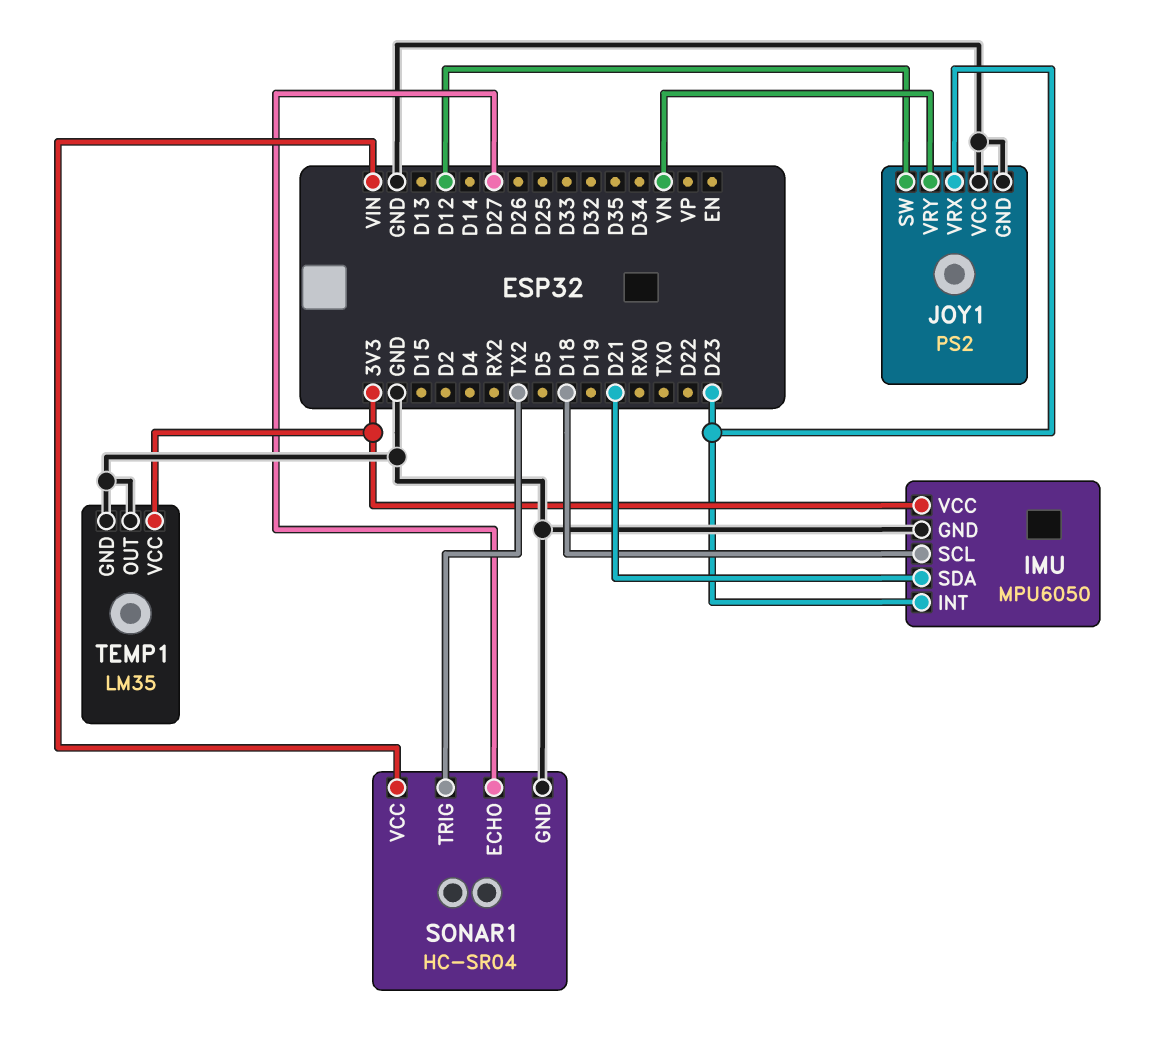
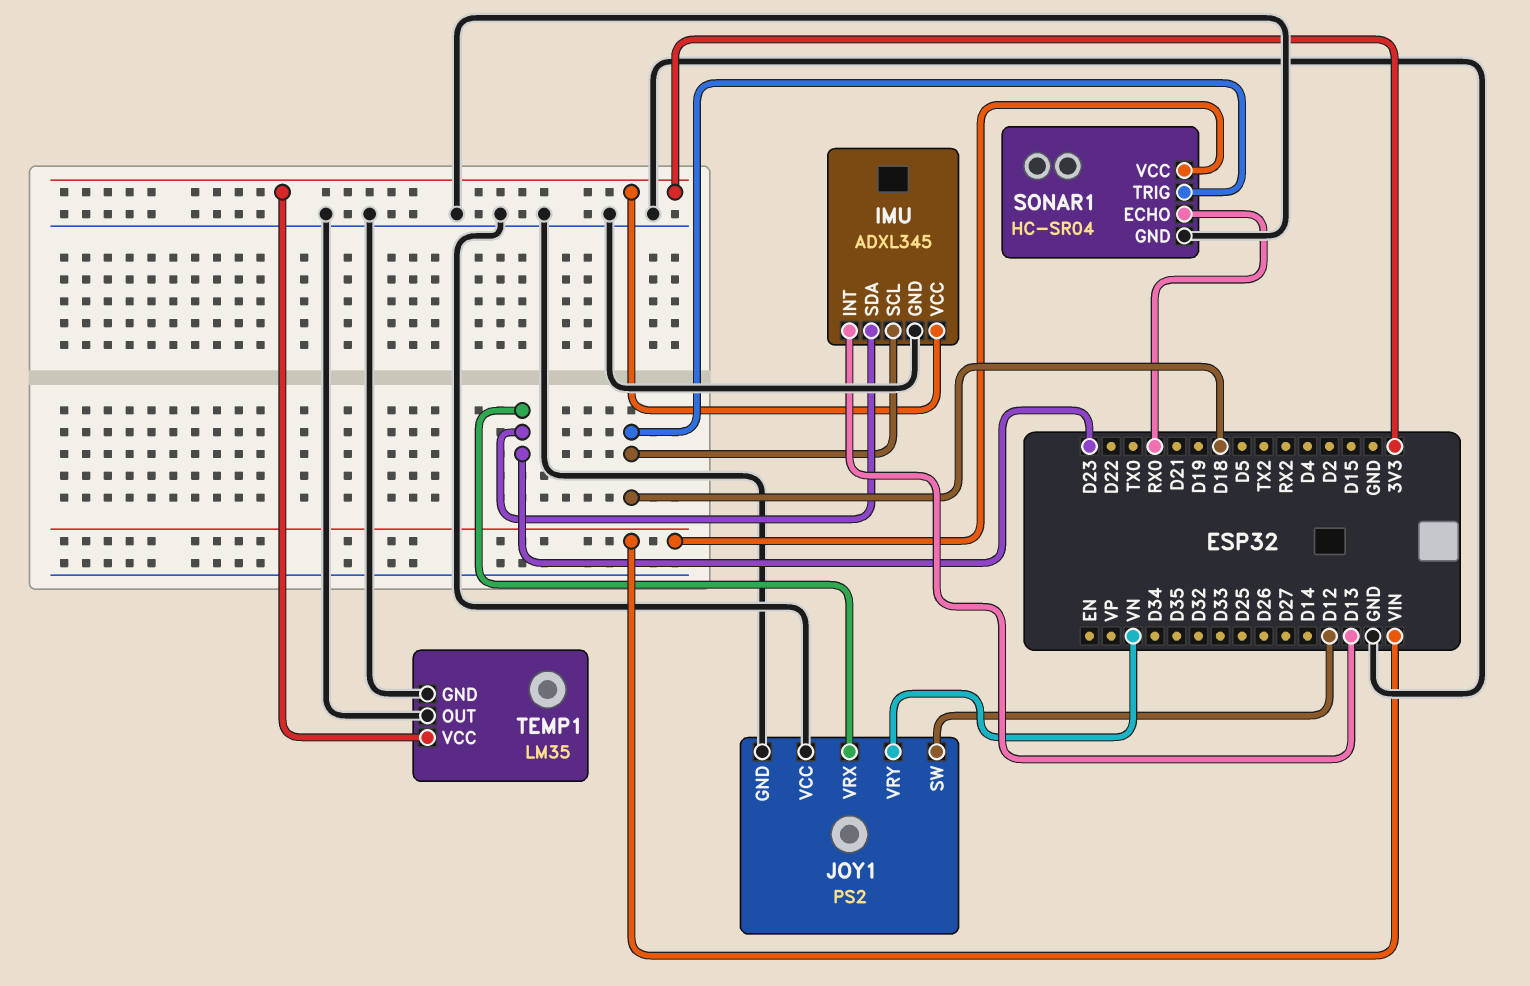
IMU: MPU6050 -> ADXL345
IMU pin INT: D23 -> D13
IMU pin SDA: D21 -> D23
SONAR1 pin ECHO: D27 -> RX0
SONAR1 pin TRIG: TX2 -> D18

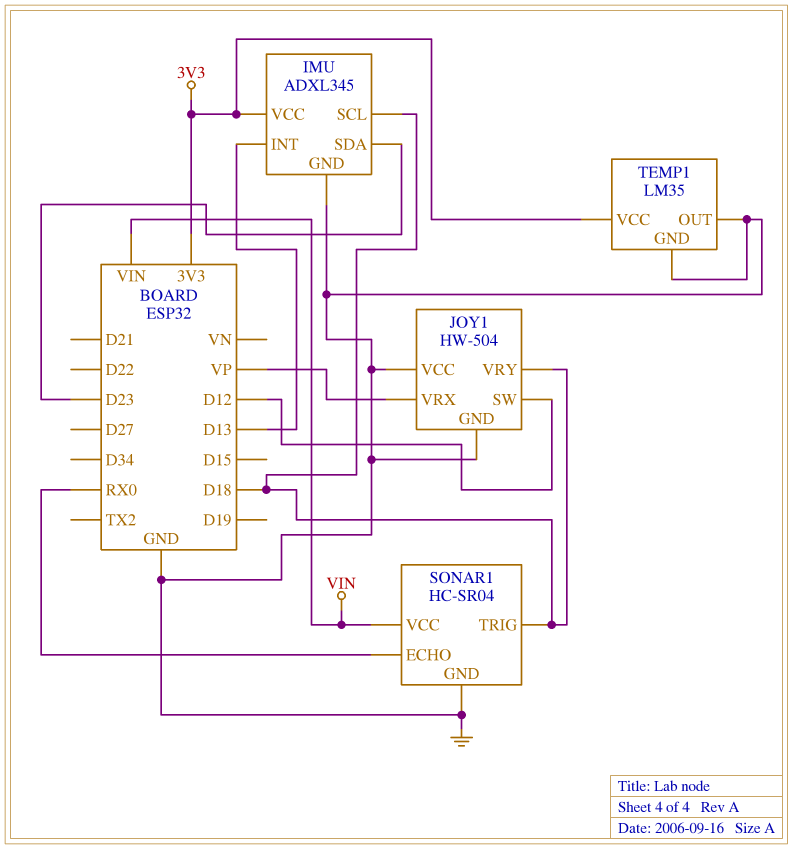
JOY1: PS2 -> HW-504
JOY1 pin VRX: D23 -> VP
JOY1 pin VRY: VN -> D18

